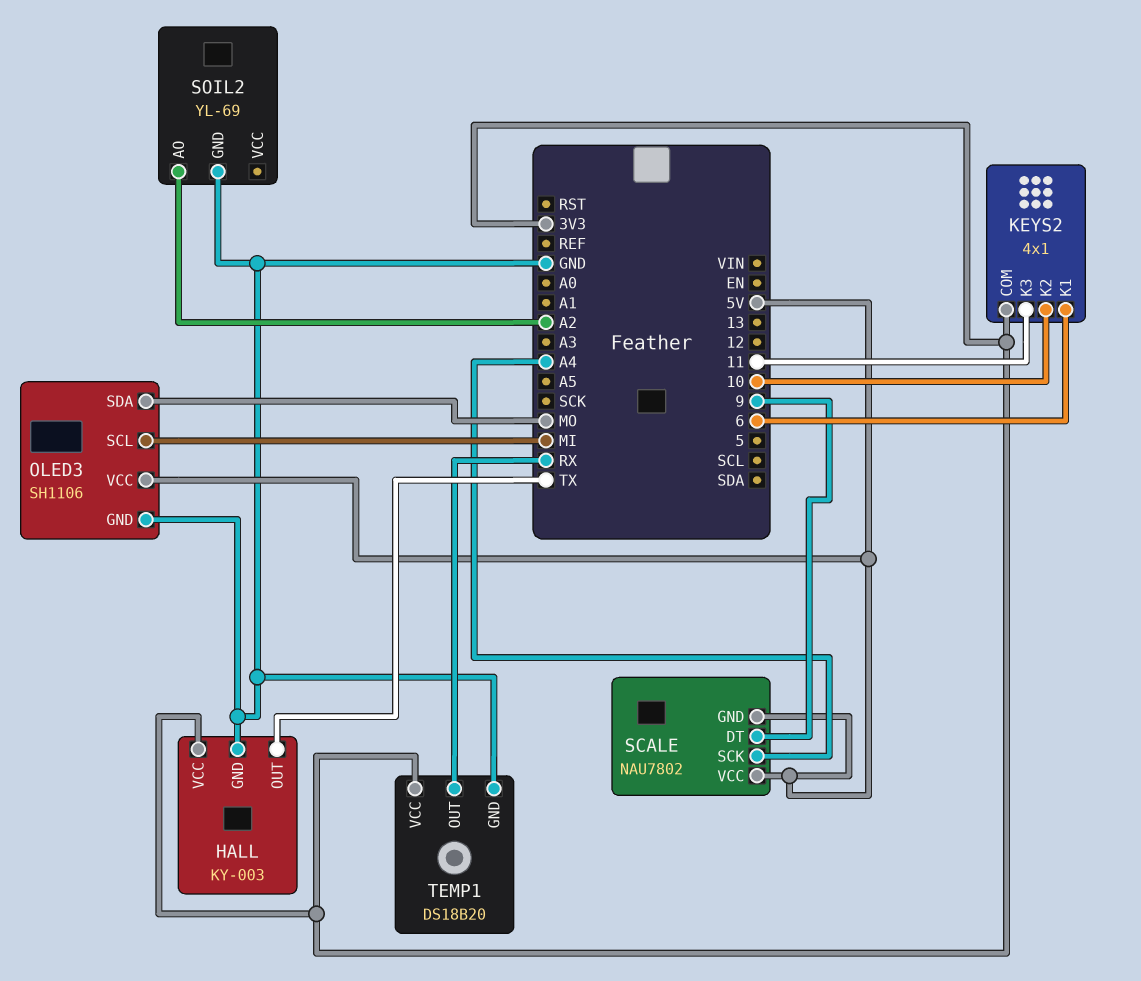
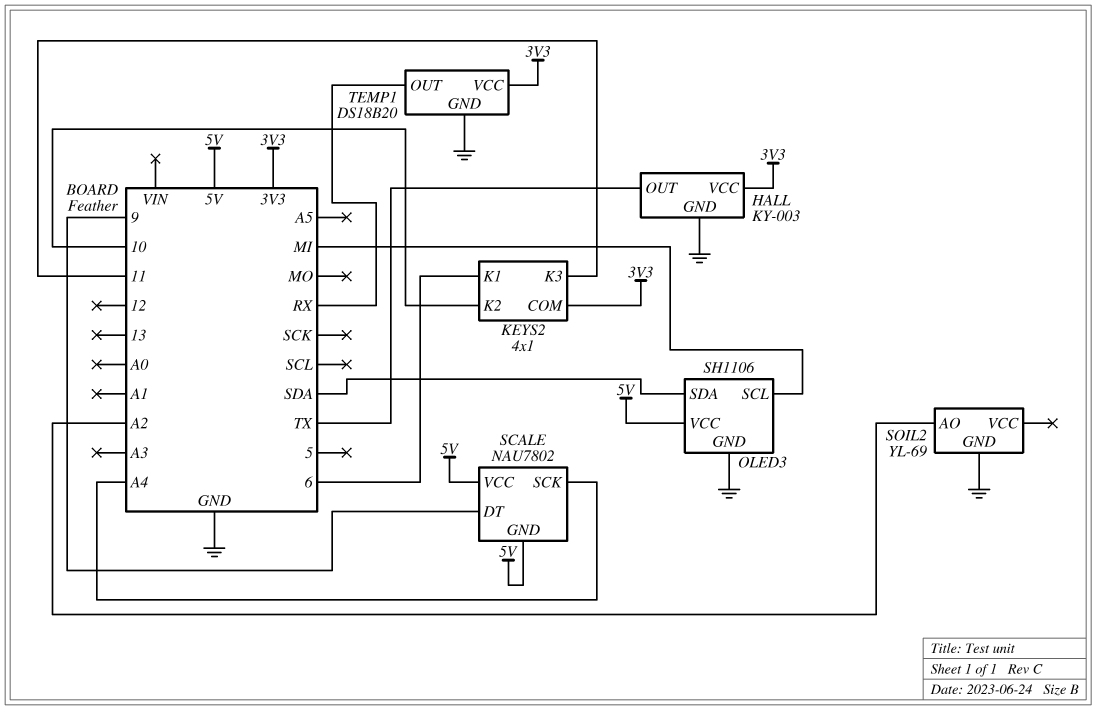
OLED3 pin SDA: MO -> SDA

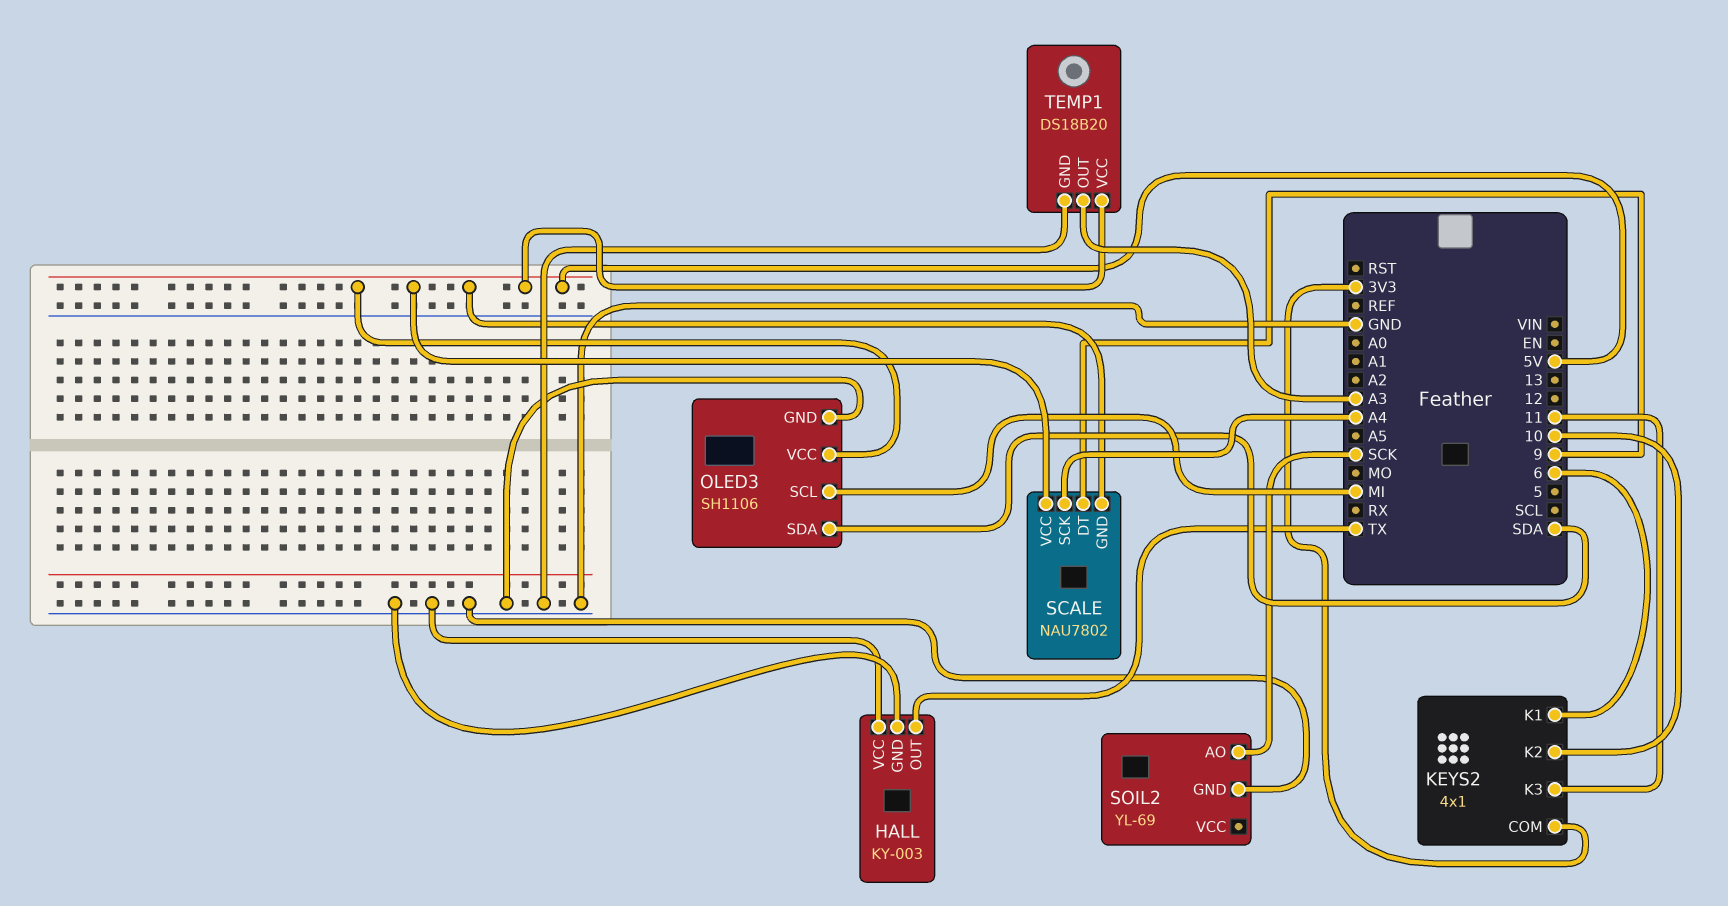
HALL pin VCC: 3V3 -> GND
SOIL2 pin AO: A2 -> SCK
TEMP1 pin OUT: RX -> A3
TEMP1 pin VCC: 3V3 -> 5V

